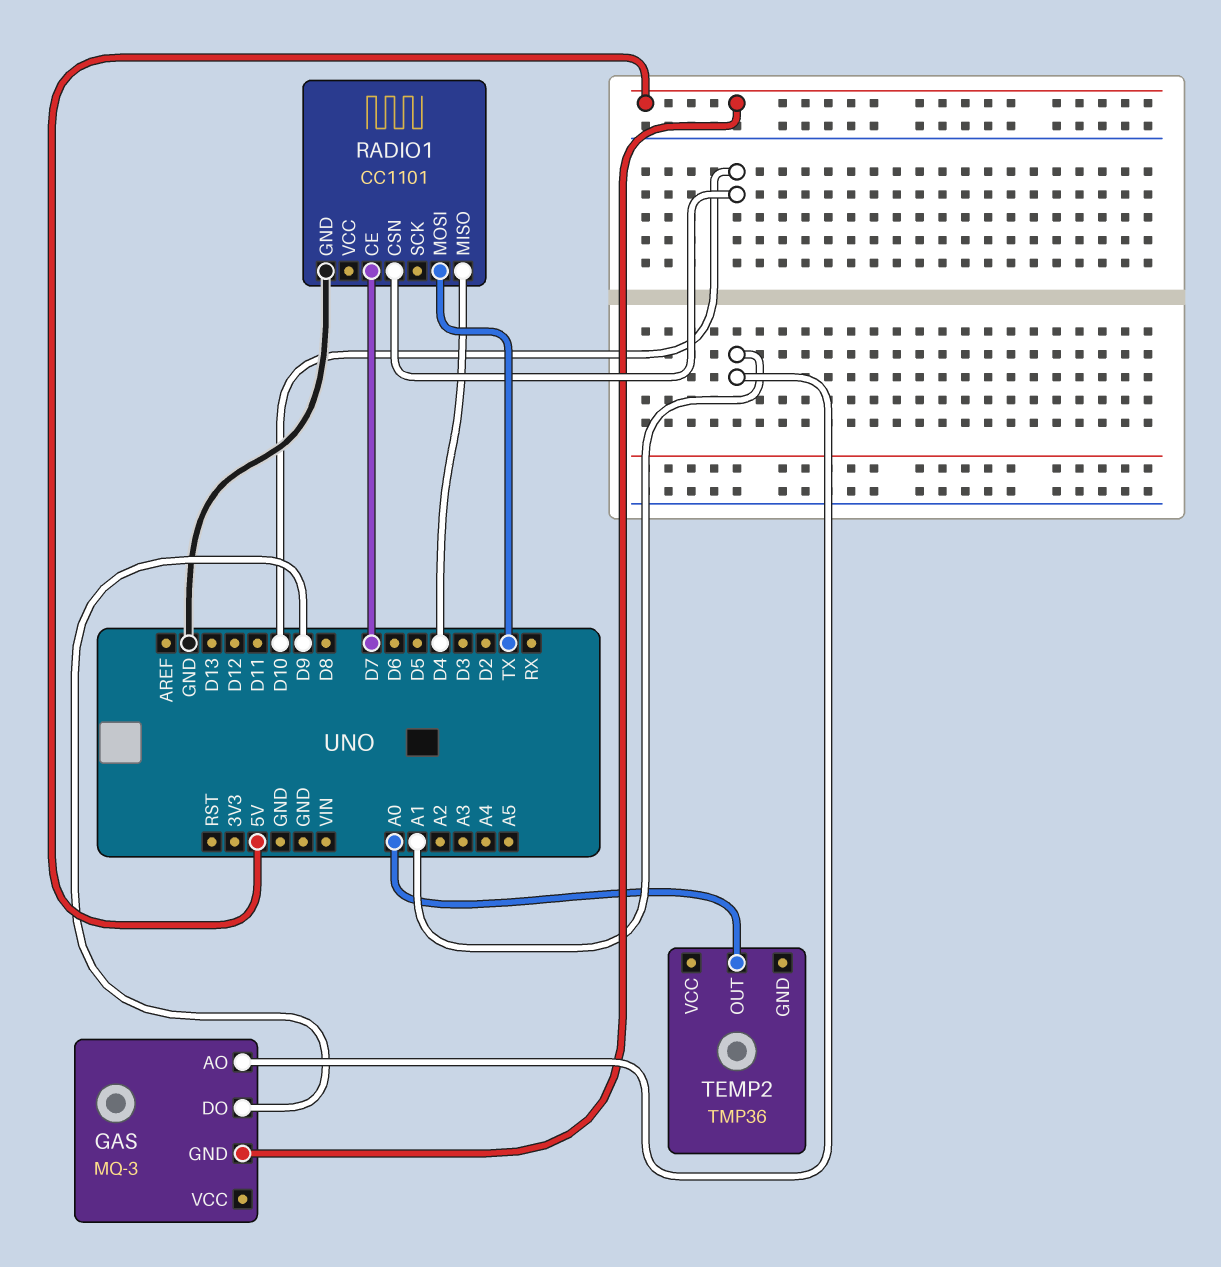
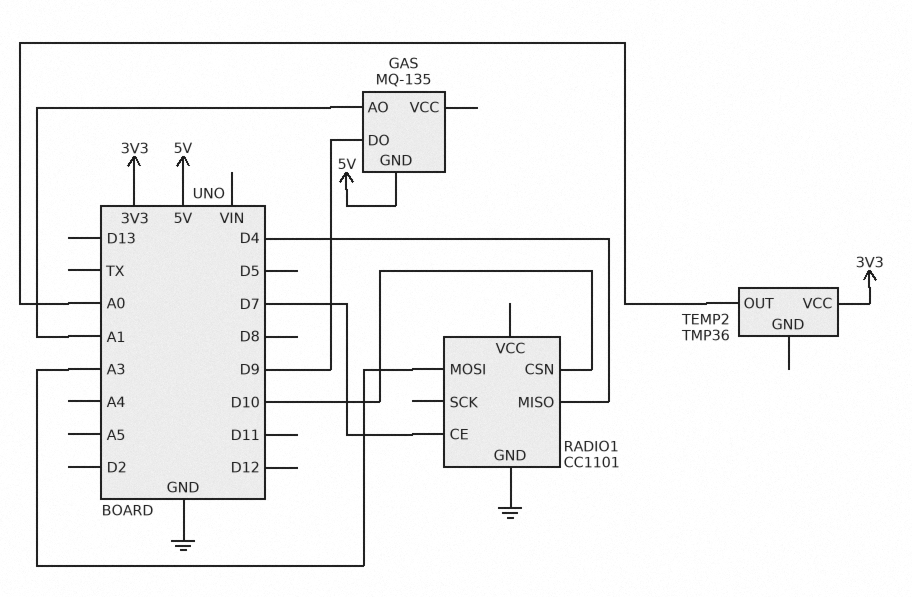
GAS: MQ-3 -> MQ-135
RADIO1 pin MOSI: TX -> A3
TEMP2 pin VCC: none -> 3V3

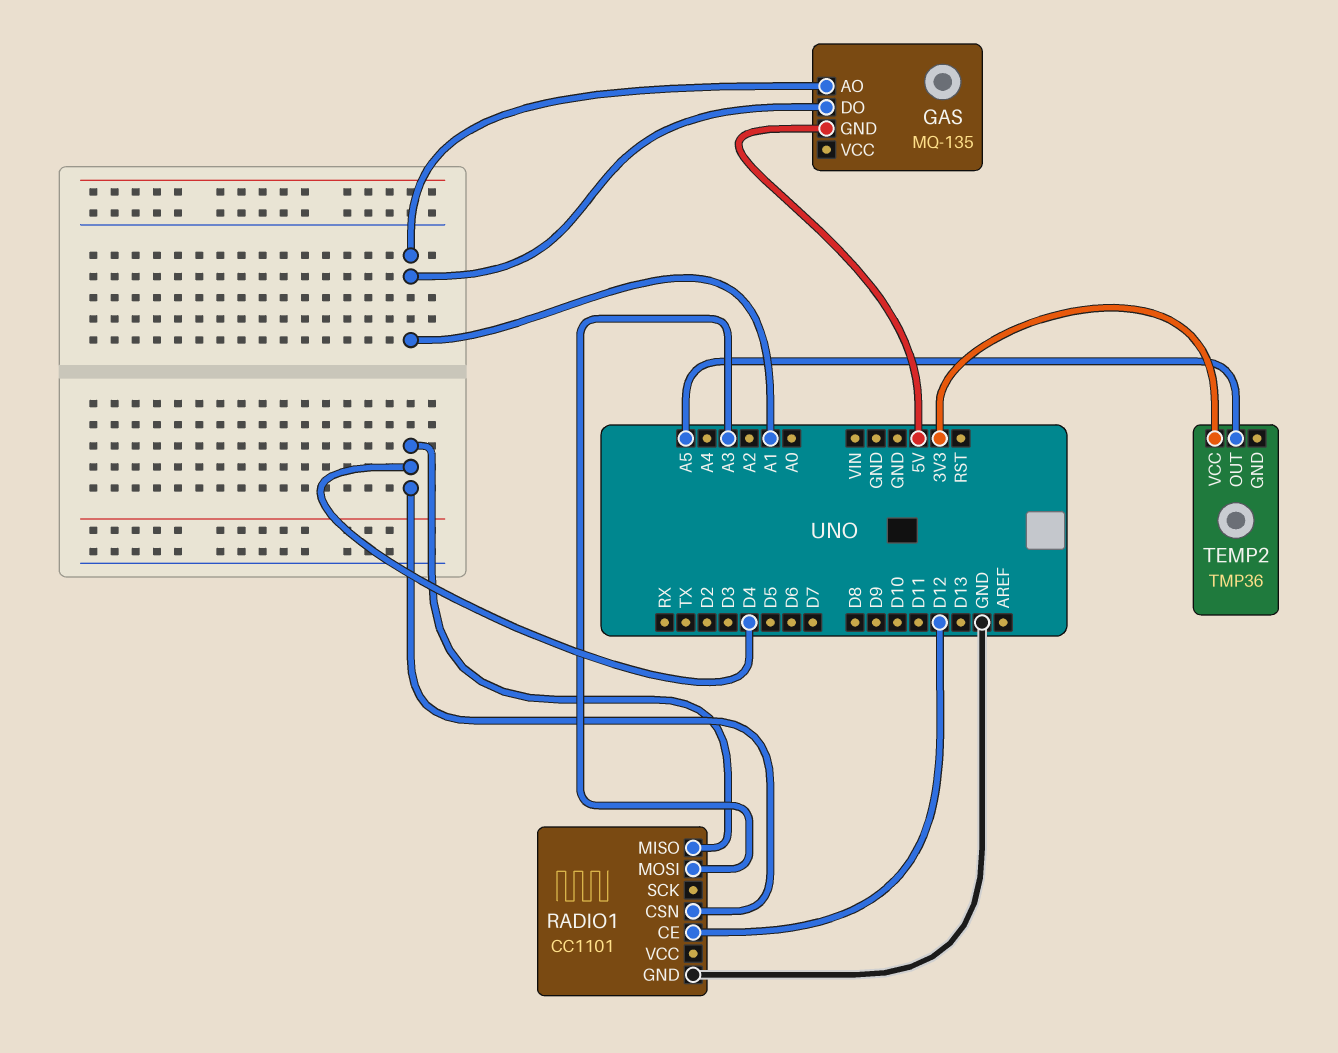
GAS pin DO: D9 -> A1
RADIO1 pin CE: D7 -> D12
RADIO1 pin CSN: D10 -> D4
TEMP2 pin OUT: A0 -> A5

